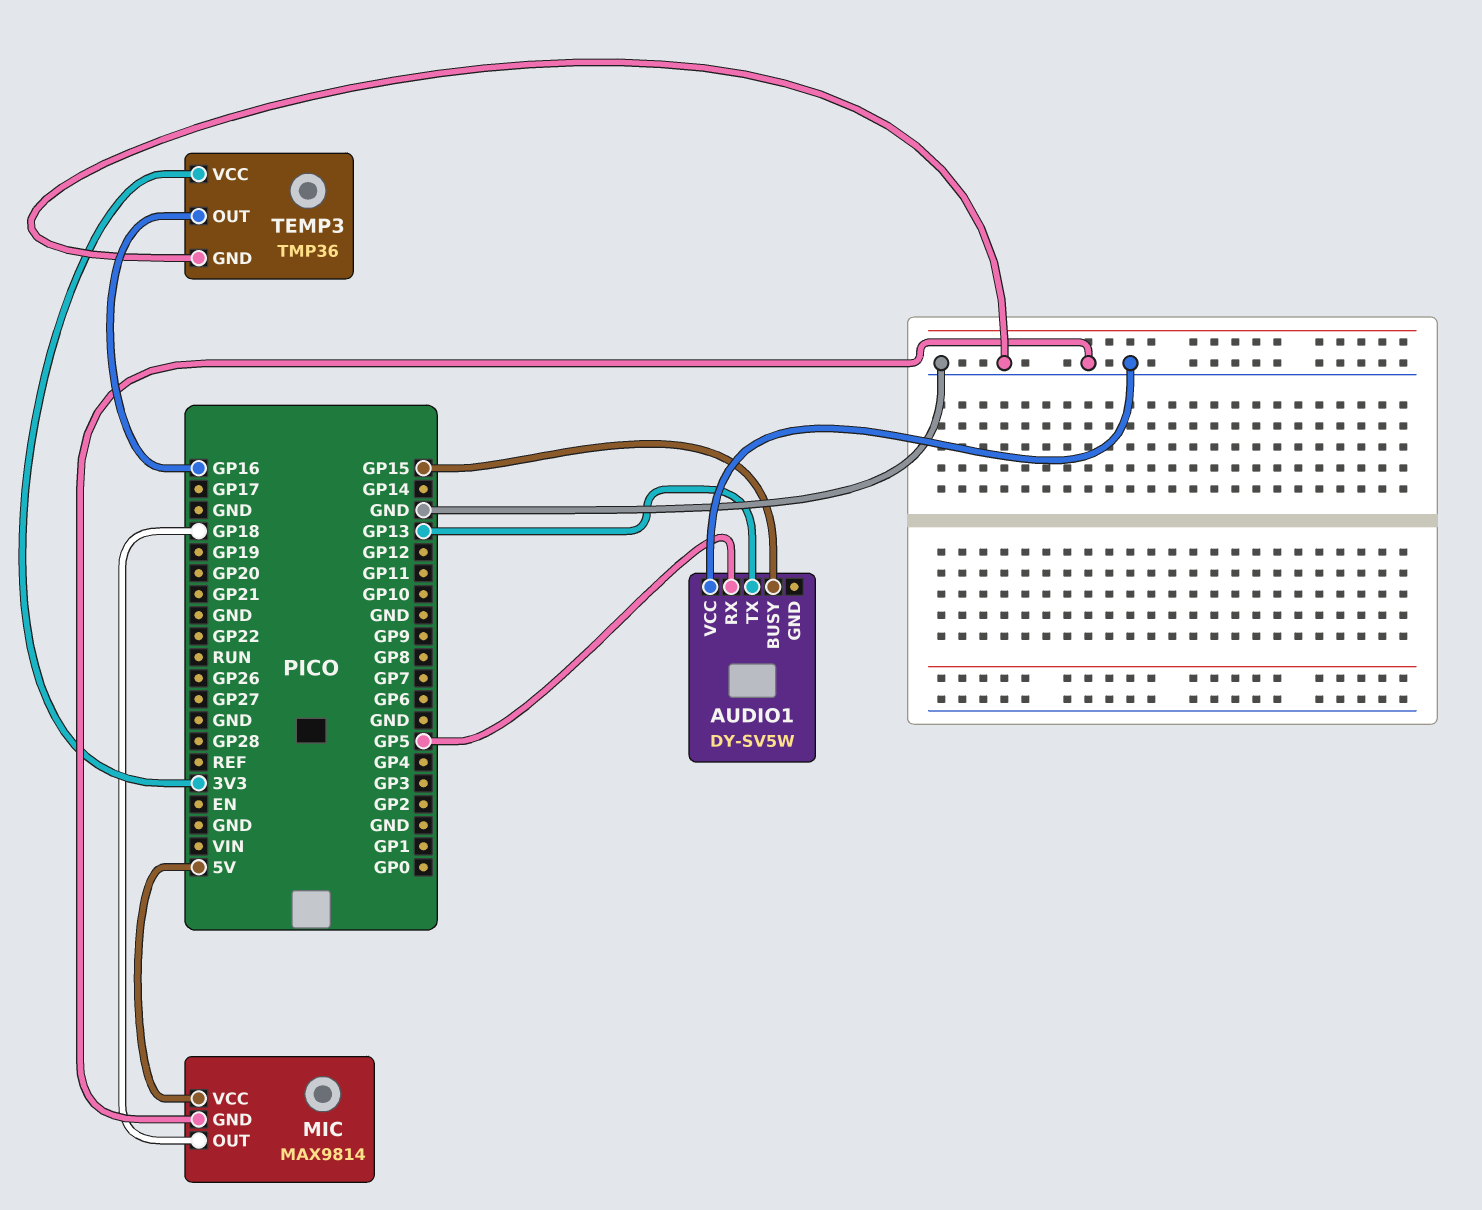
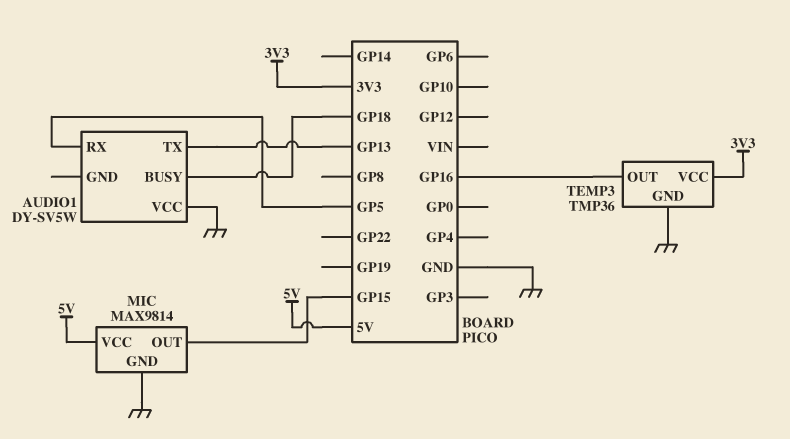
AUDIO1 pin BUSY: GP15 -> GP18
MIC pin OUT: GP18 -> GP15

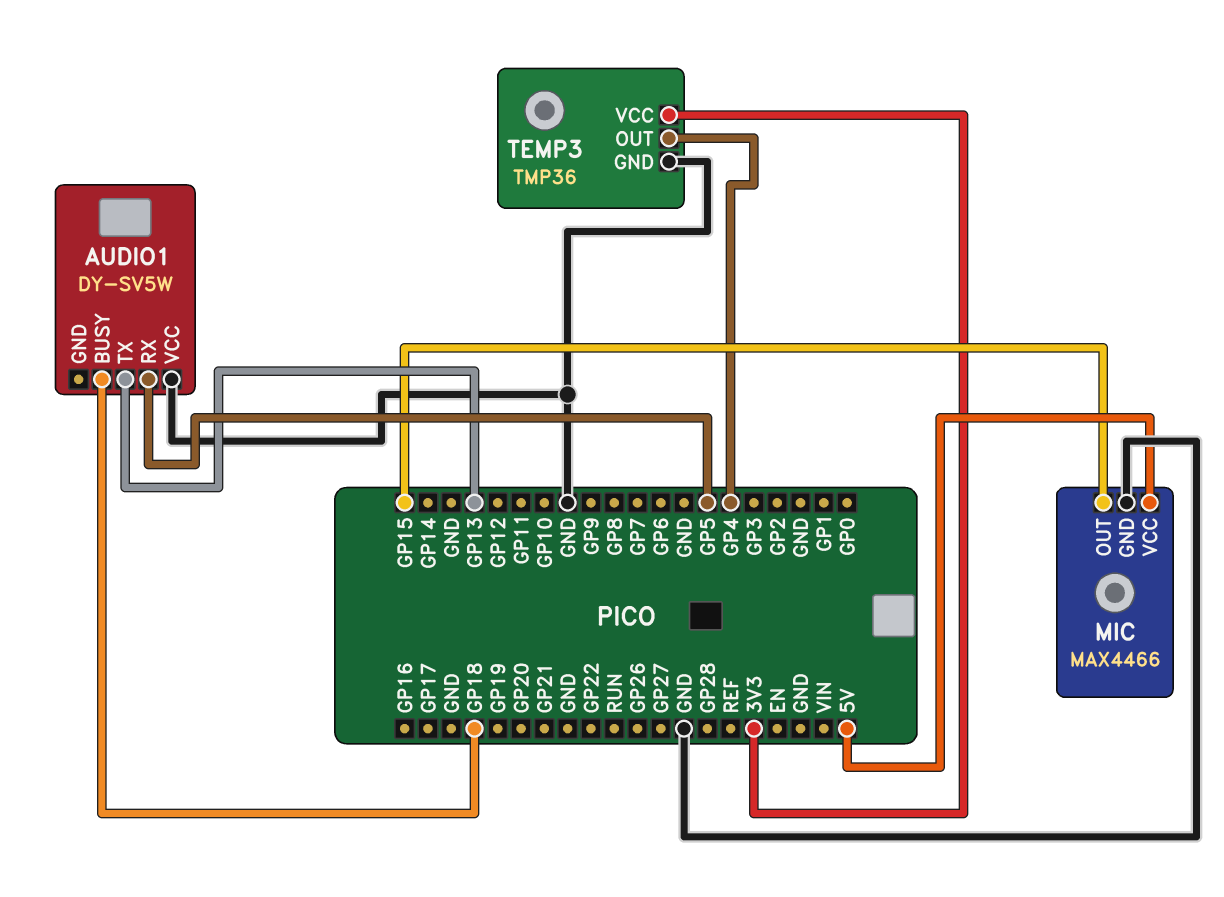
MIC: MAX9814 -> MAX4466
TEMP3 pin OUT: GP16 -> GP4

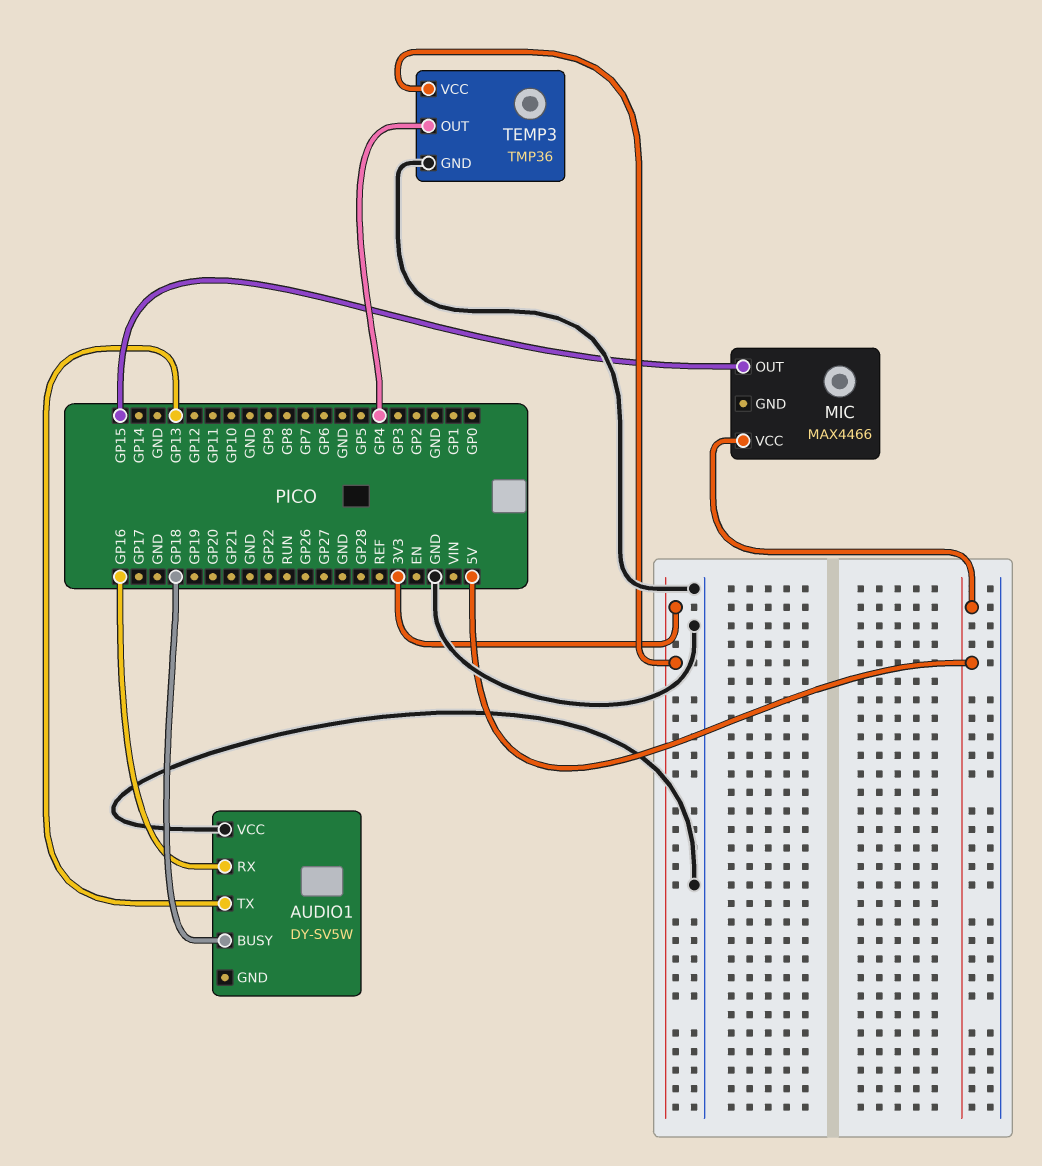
AUDIO1 pin RX: GP5 -> GP16
MIC pin GND: GND -> none

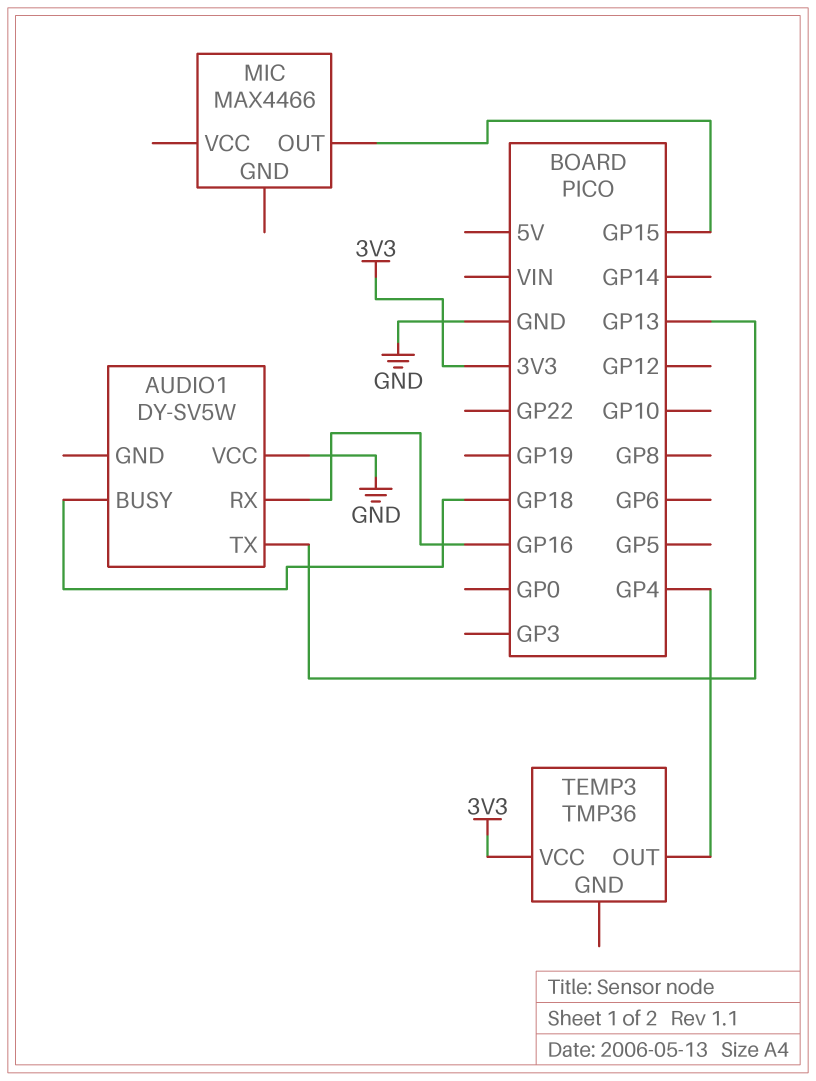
MIC pin VCC: 5V -> none
TEMP3 pin GND: GND -> none

